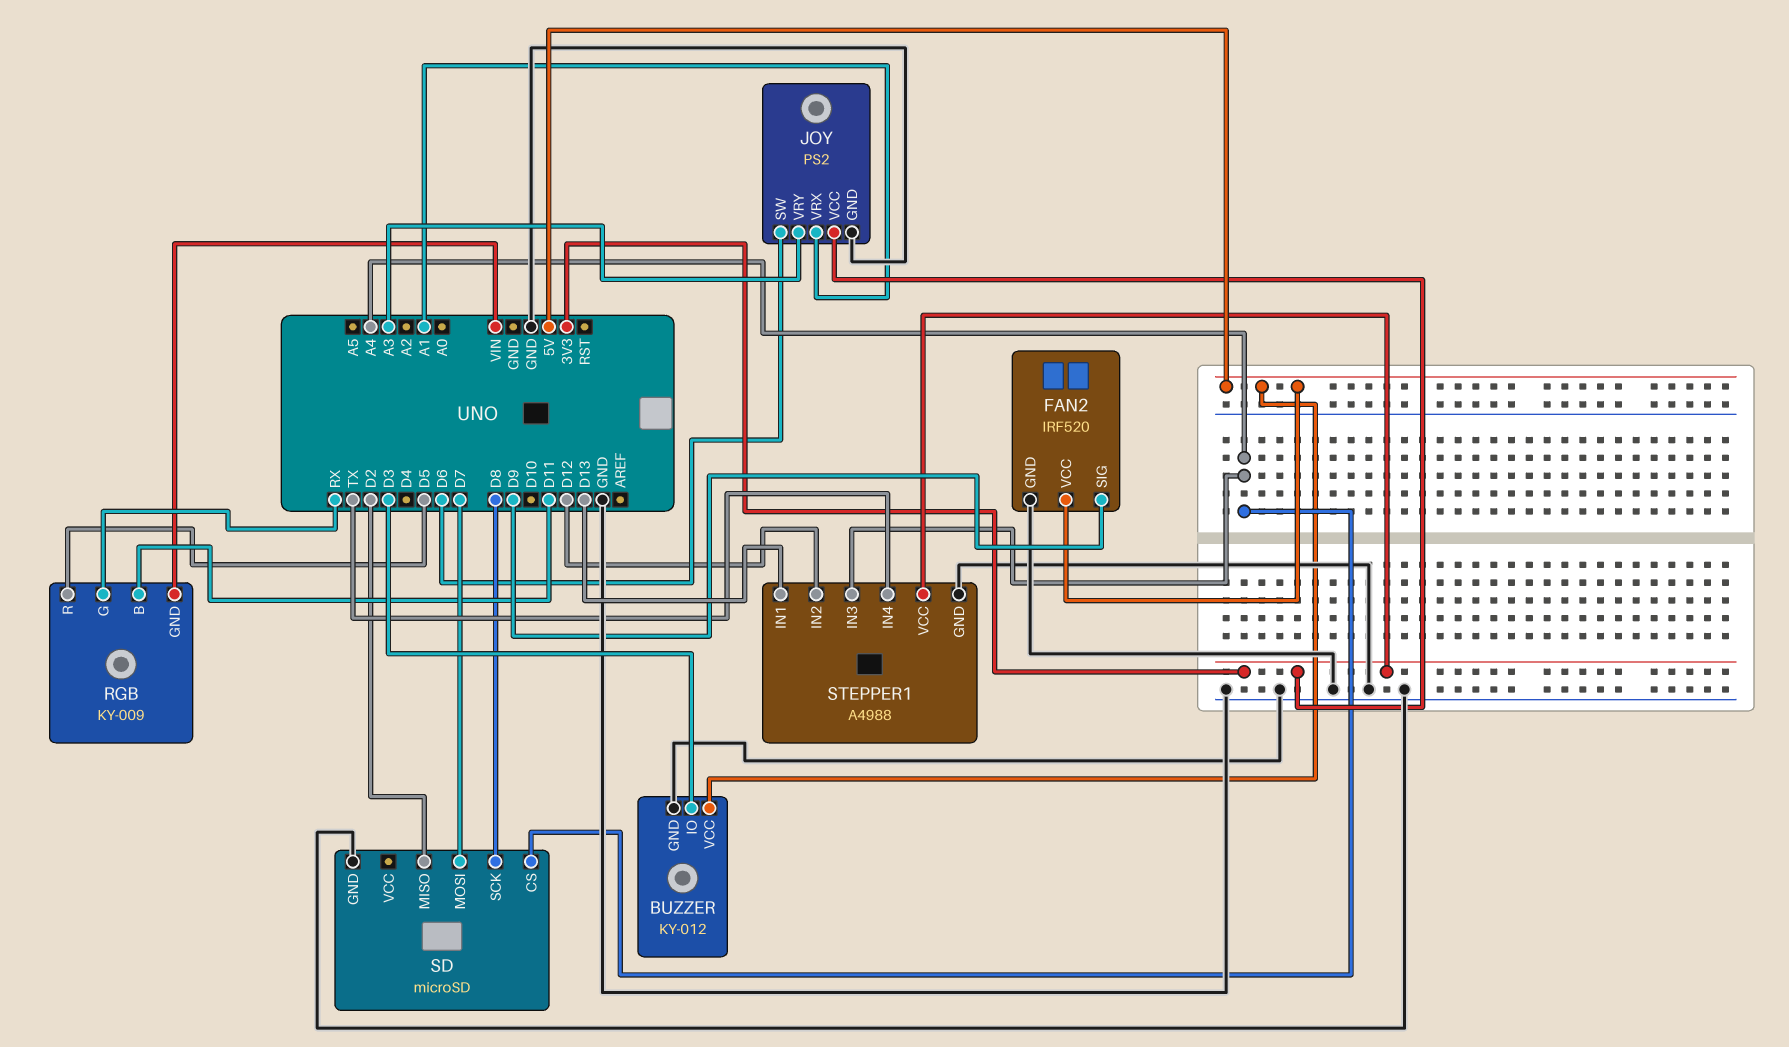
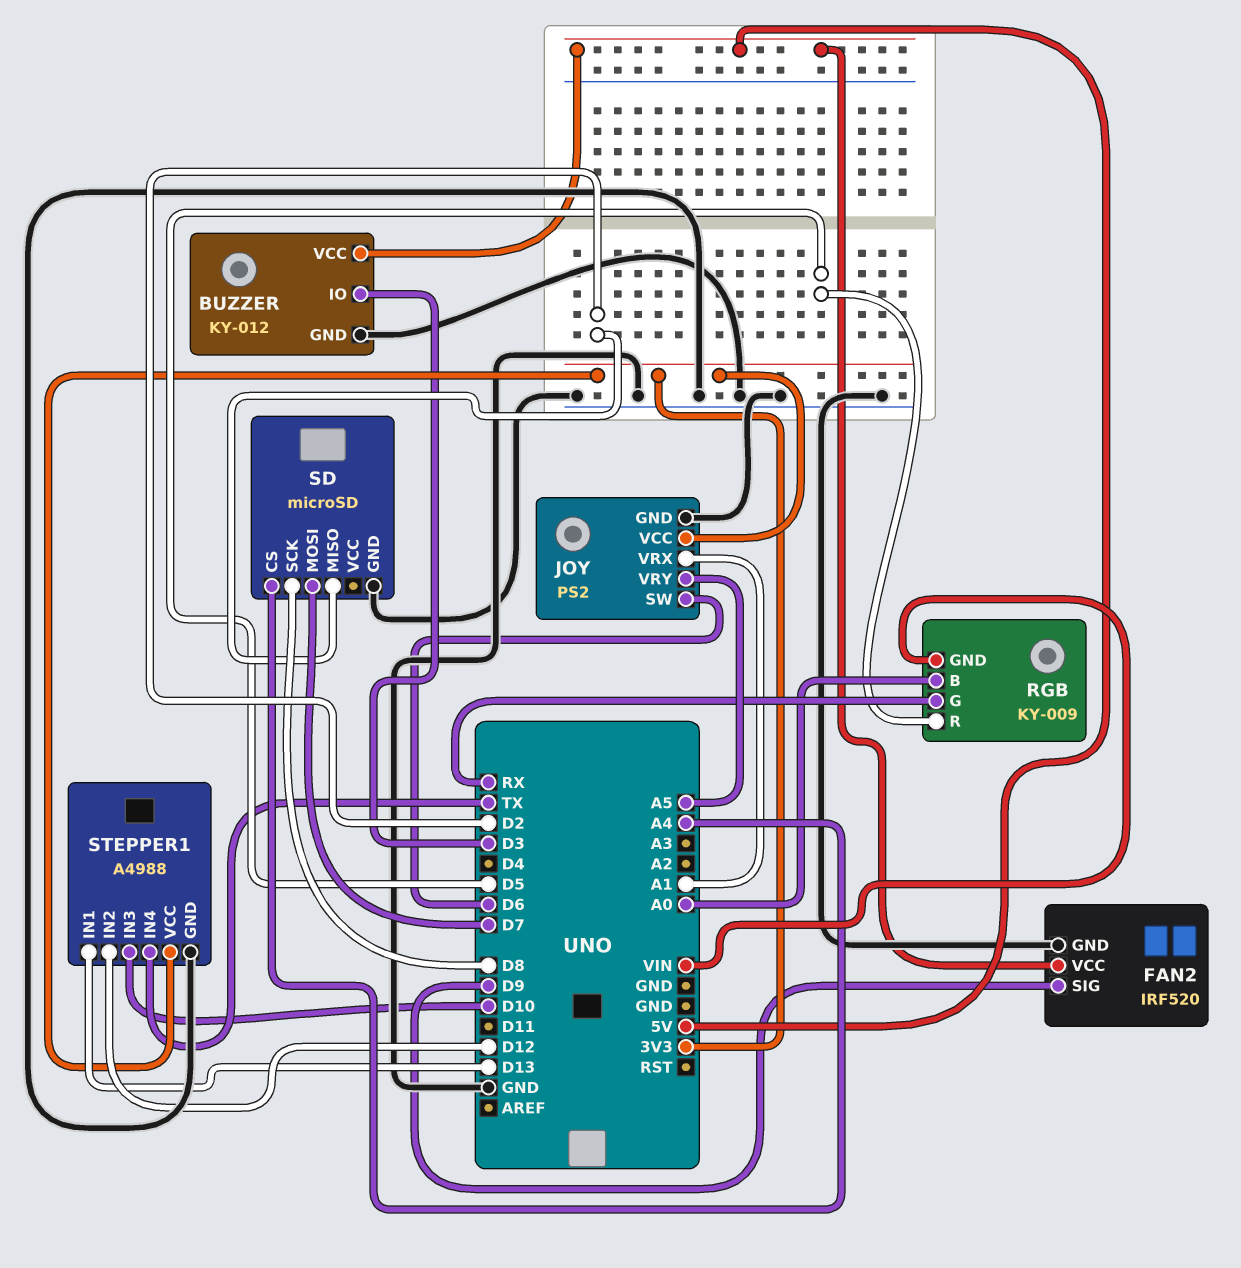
JOY pin VRY: A3 -> A5
RGB pin B: D11 -> A0
STEPPER1 pin IN3: A4 -> D10

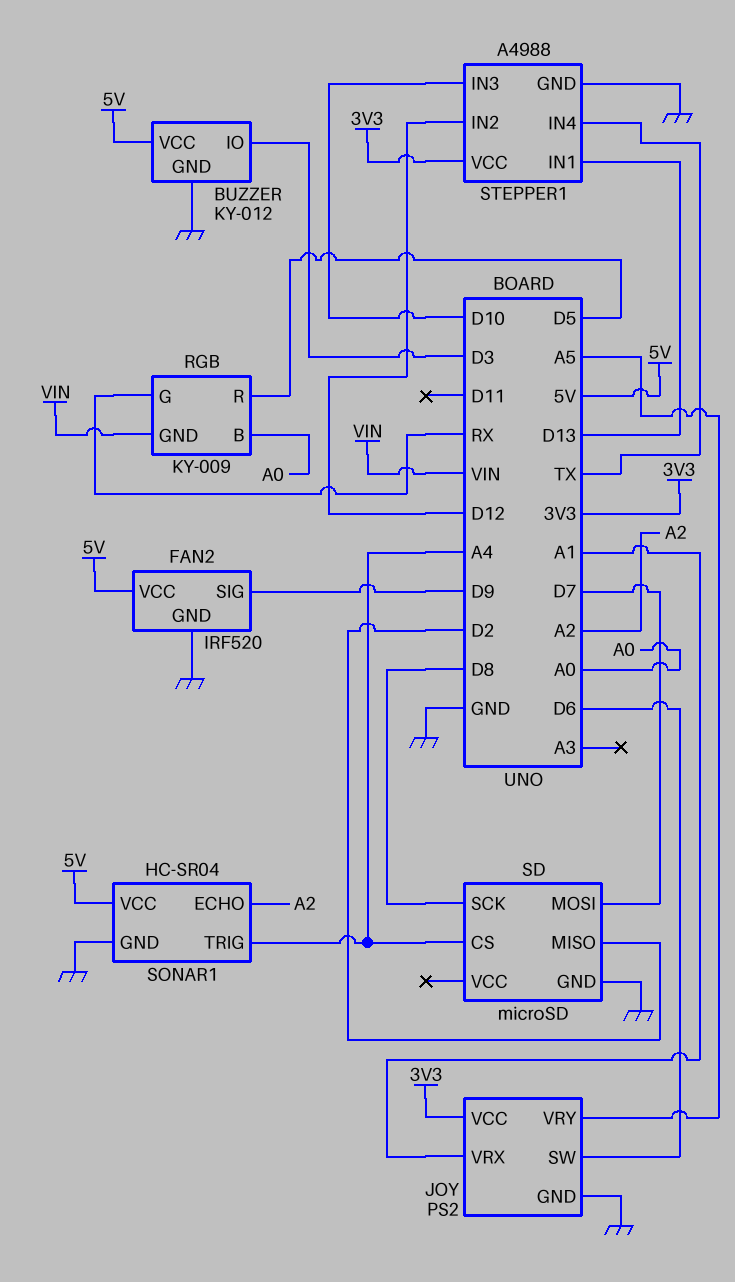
SONAR1: none -> HC-SR04
SONAR1 pin ECHO: none -> A2
SONAR1 pin GND: none -> GND
SONAR1 pin TRIG: none -> A4
SONAR1 pin VCC: none -> 5V

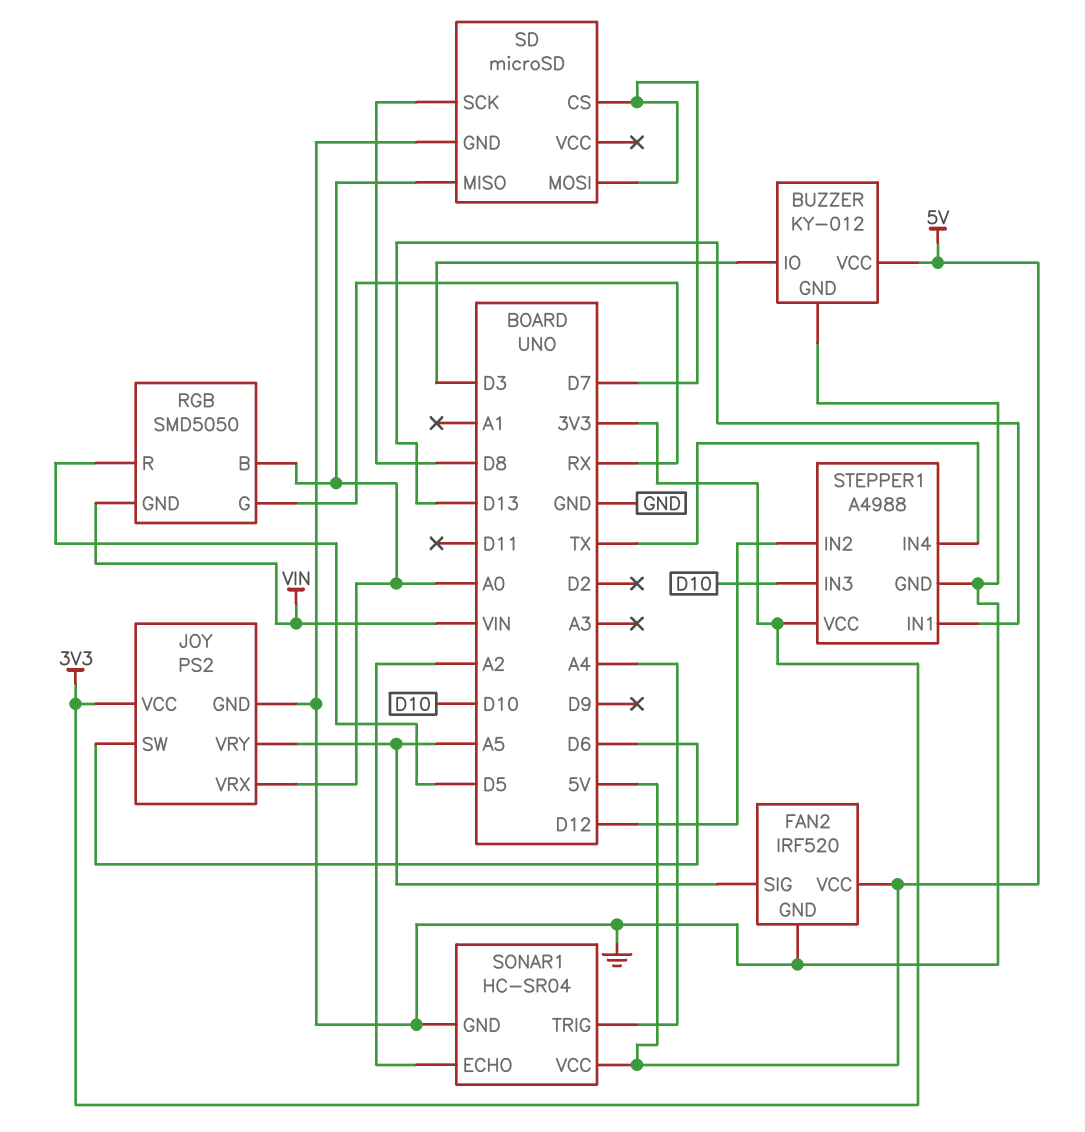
FAN2 pin SIG: D9 -> A5
JOY pin VRX: A1 -> A0
RGB: KY-009 -> SMD5050
SD pin CS: A4 -> D7
SD pin MISO: D2 -> A0

